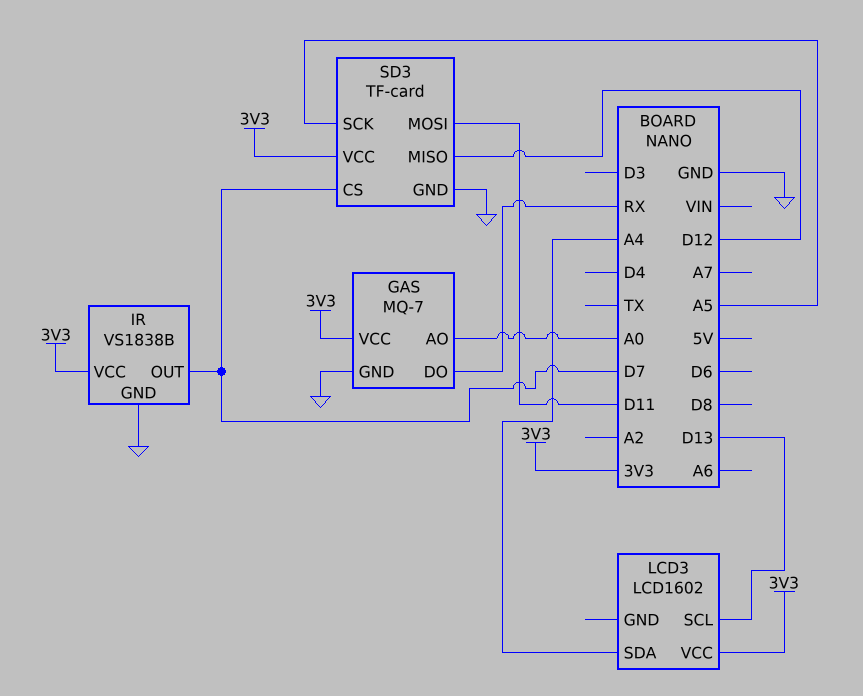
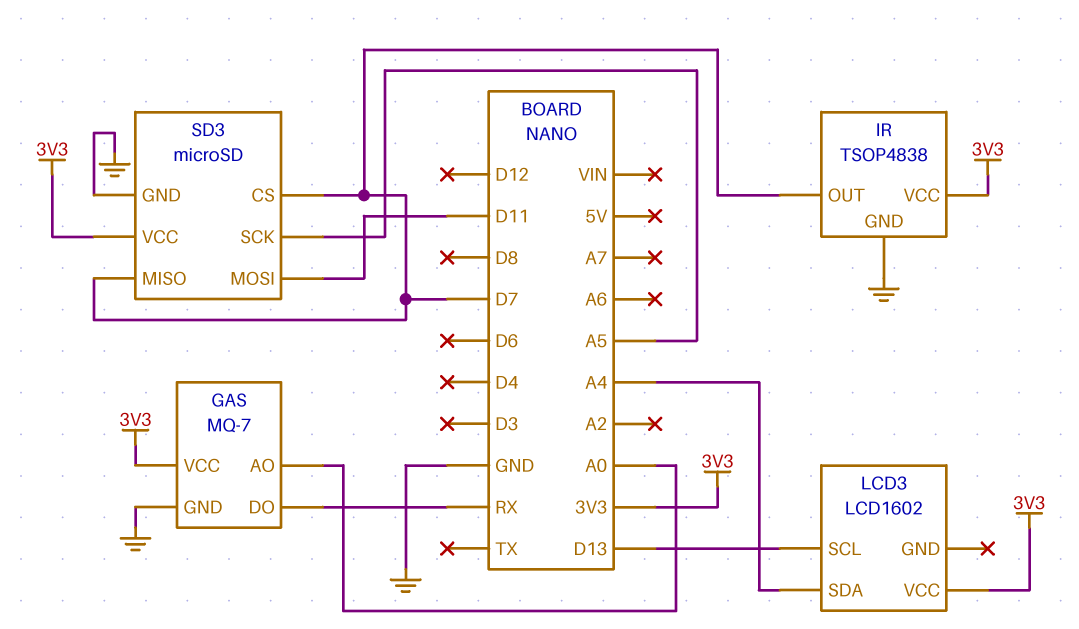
IR: VS1838B -> TSOP4838
SD3: TF-card -> microSD
SD3 pin MISO: D12 -> D7

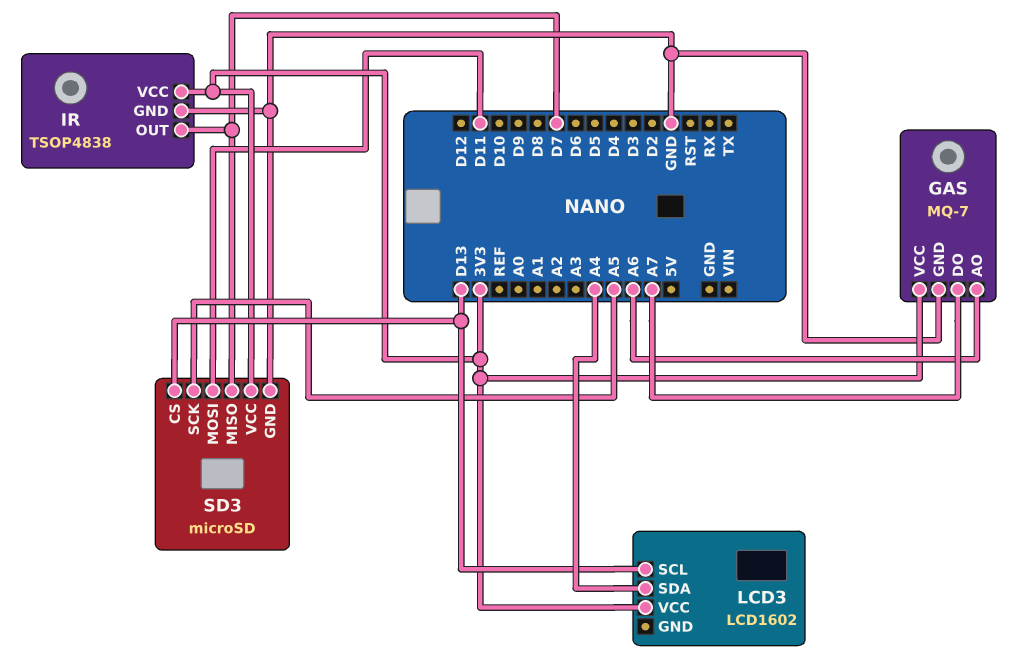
GAS pin AO: A0 -> A6
GAS pin DO: RX -> A7
SD3 pin CS: D7 -> D13

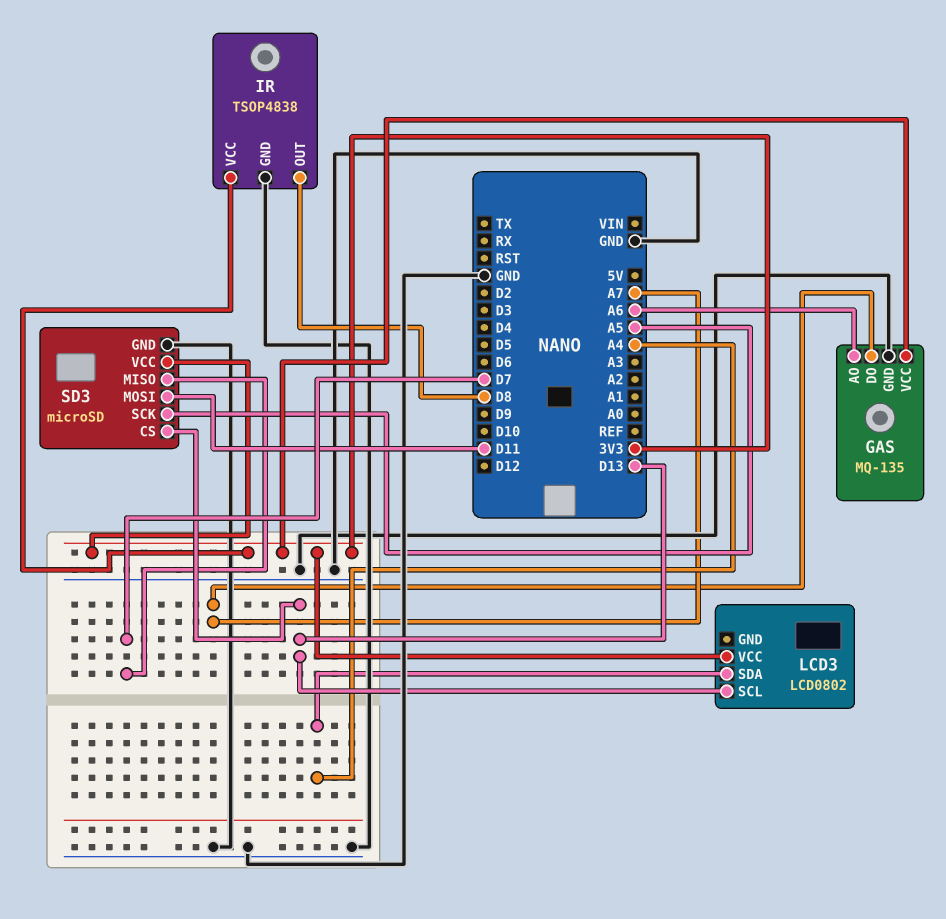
GAS: MQ-7 -> MQ-135
IR pin OUT: D7 -> D8
LCD3: LCD1602 -> LCD0802

